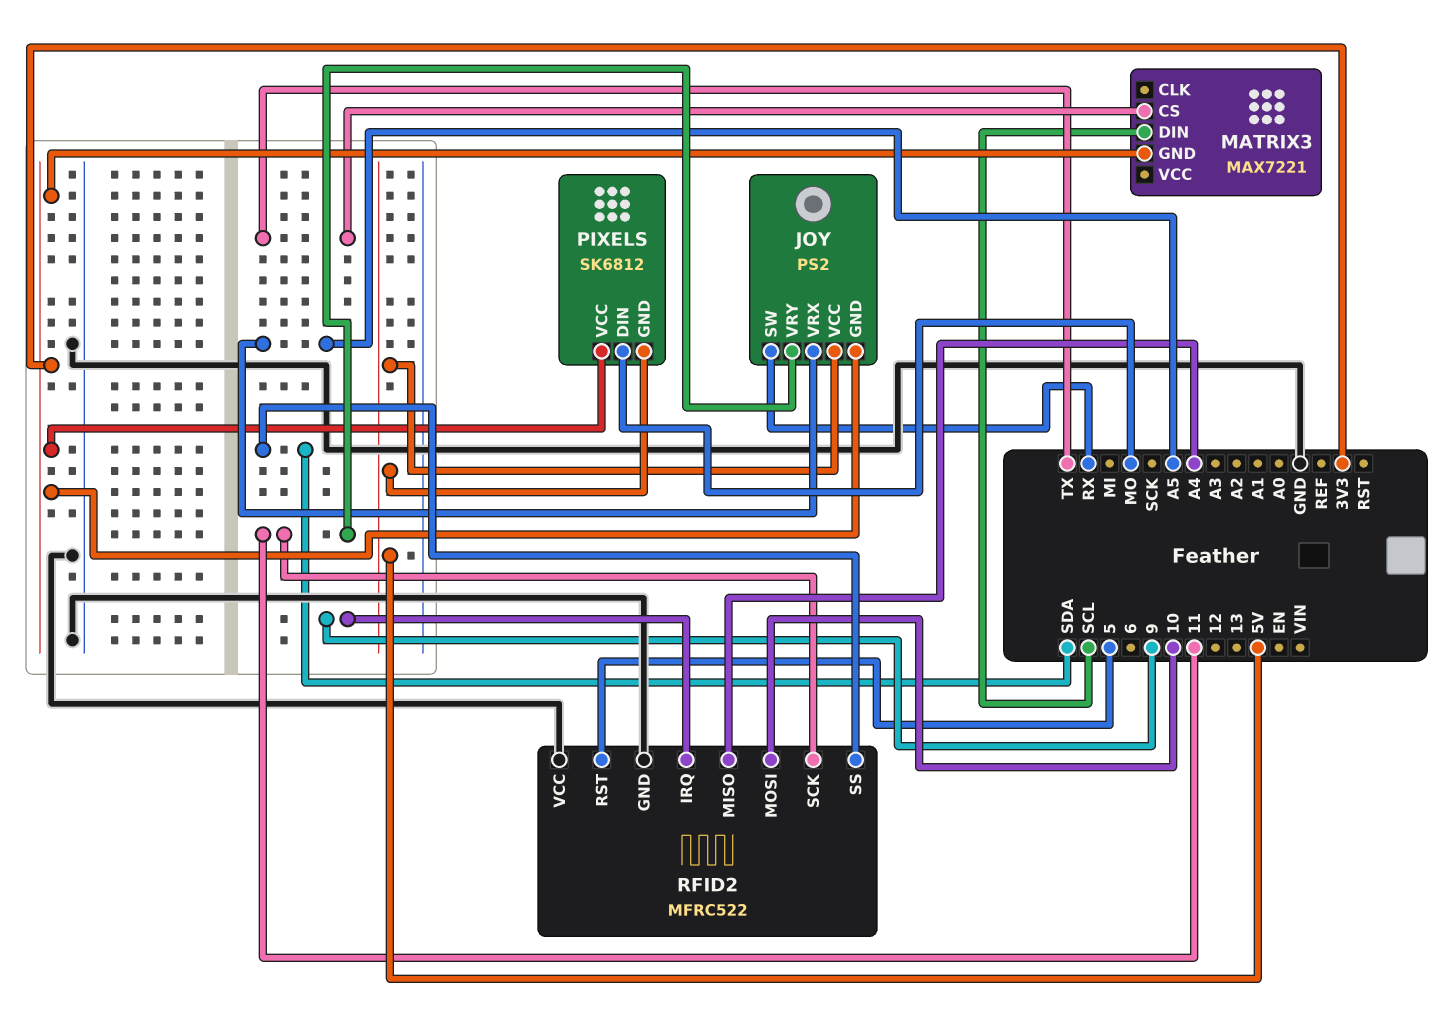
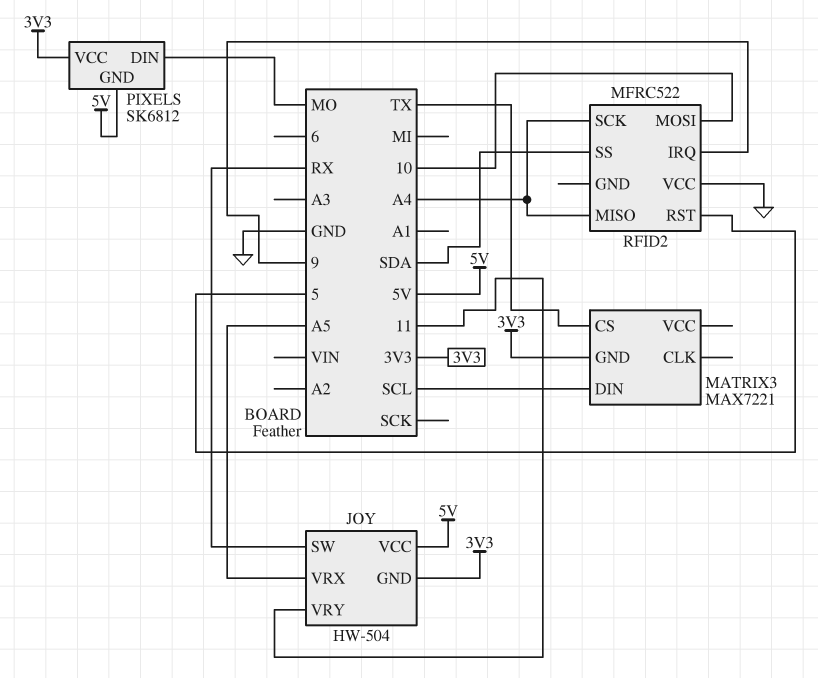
JOY: PS2 -> HW-504
RFID2 pin GND: GND -> none
RFID2 pin SCK: 11 -> A4

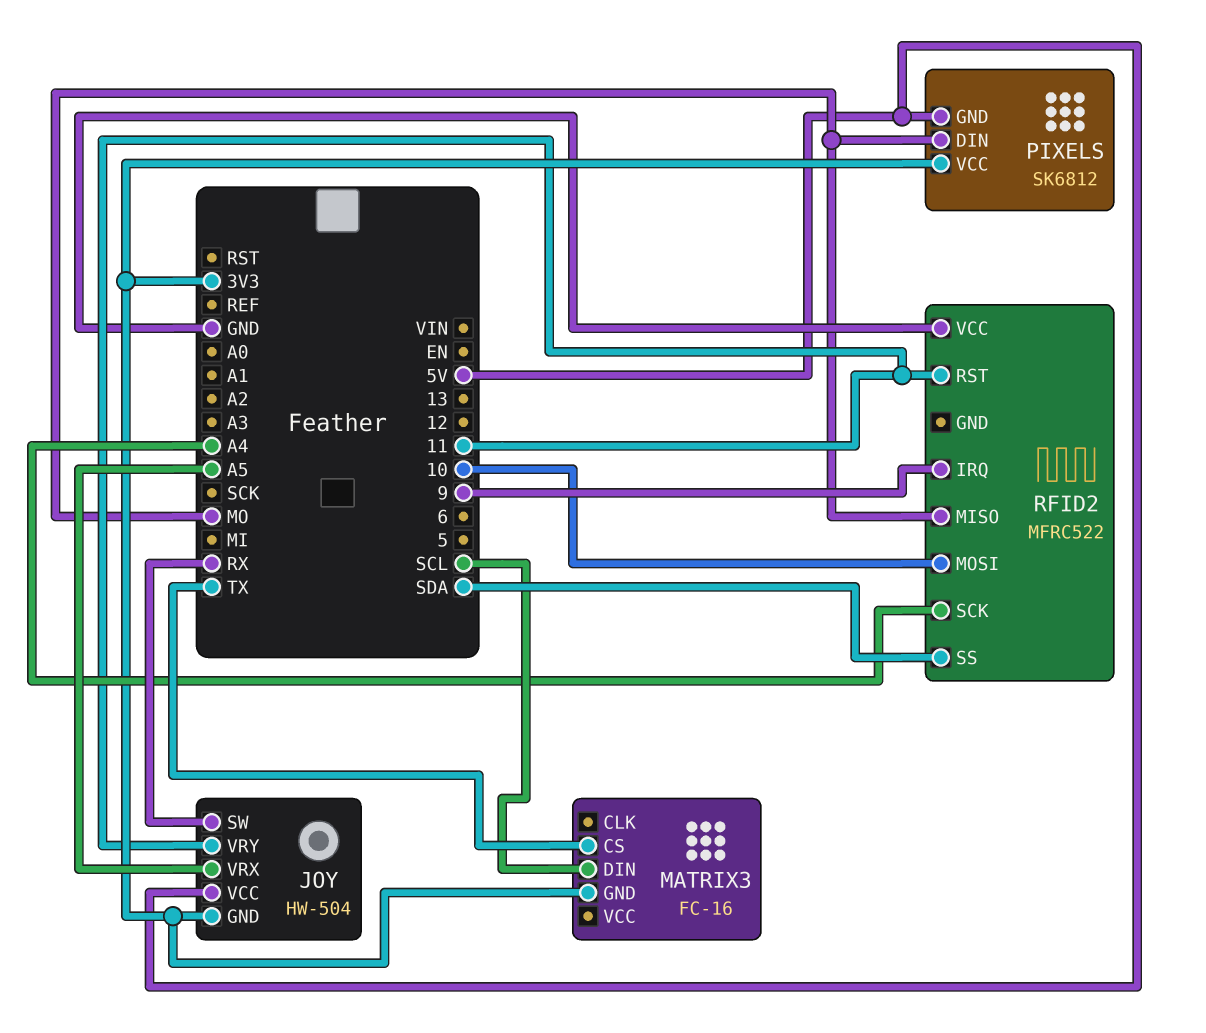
MATRIX3: MAX7221 -> FC-16
RFID2 pin MISO: A4 -> MO
RFID2 pin RST: 5 -> 11

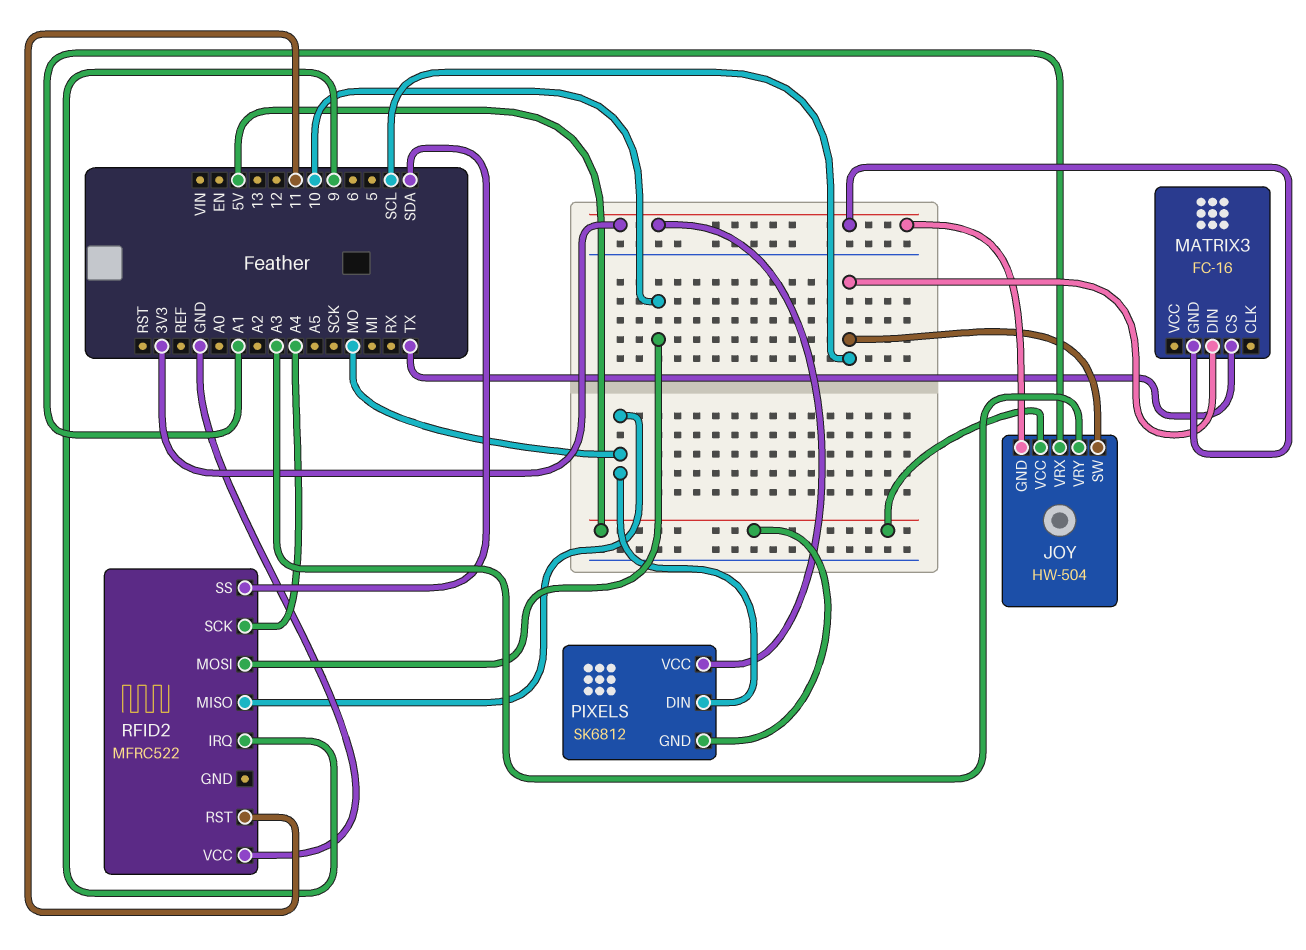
JOY pin SW: RX -> SCL
JOY pin VRX: A5 -> A1
JOY pin VRY: 11 -> A3

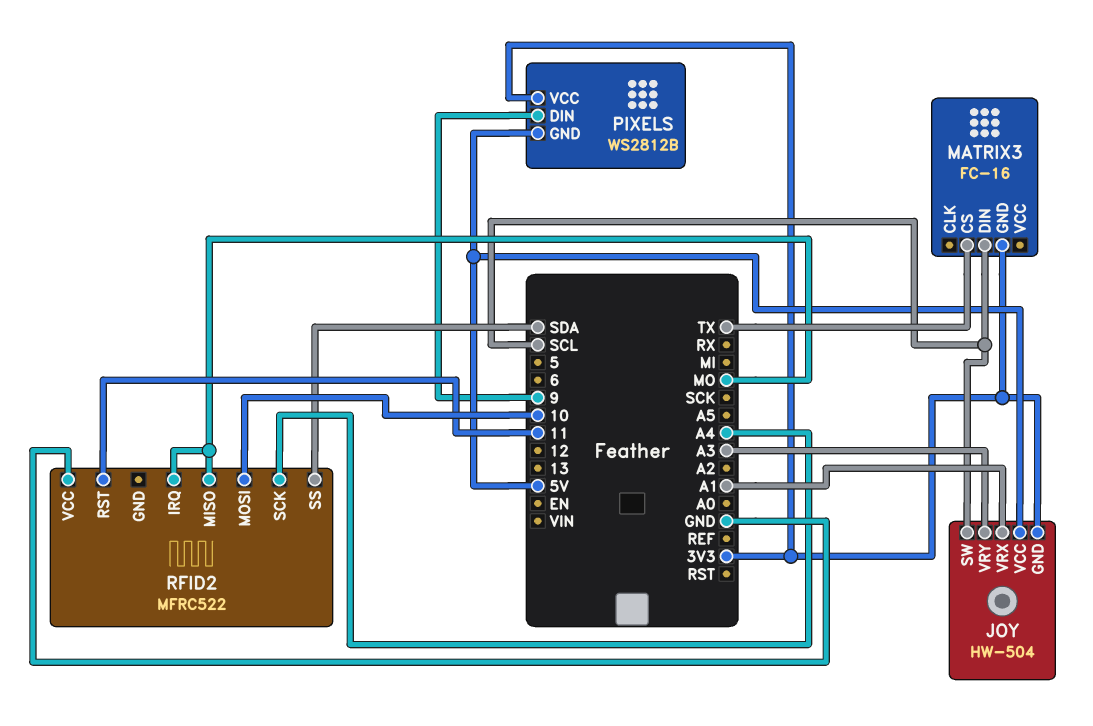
PIXELS: SK6812 -> WS2812B
PIXELS pin DIN: MO -> 9
RFID2 pin IRQ: 9 -> MO

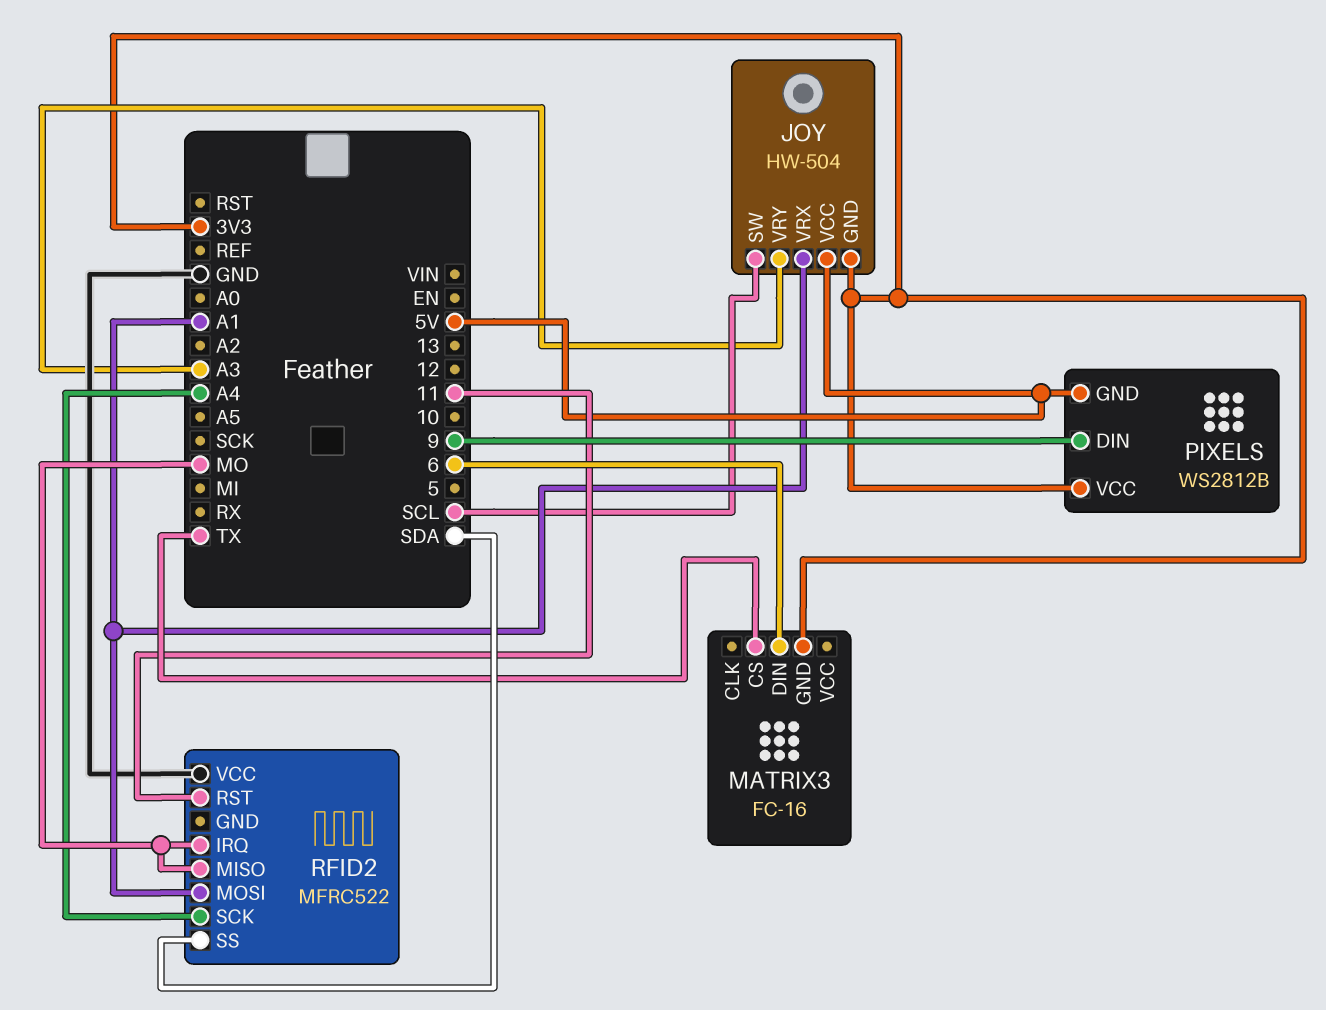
MATRIX3 pin DIN: SCL -> 6
RFID2 pin MOSI: 10 -> A1

